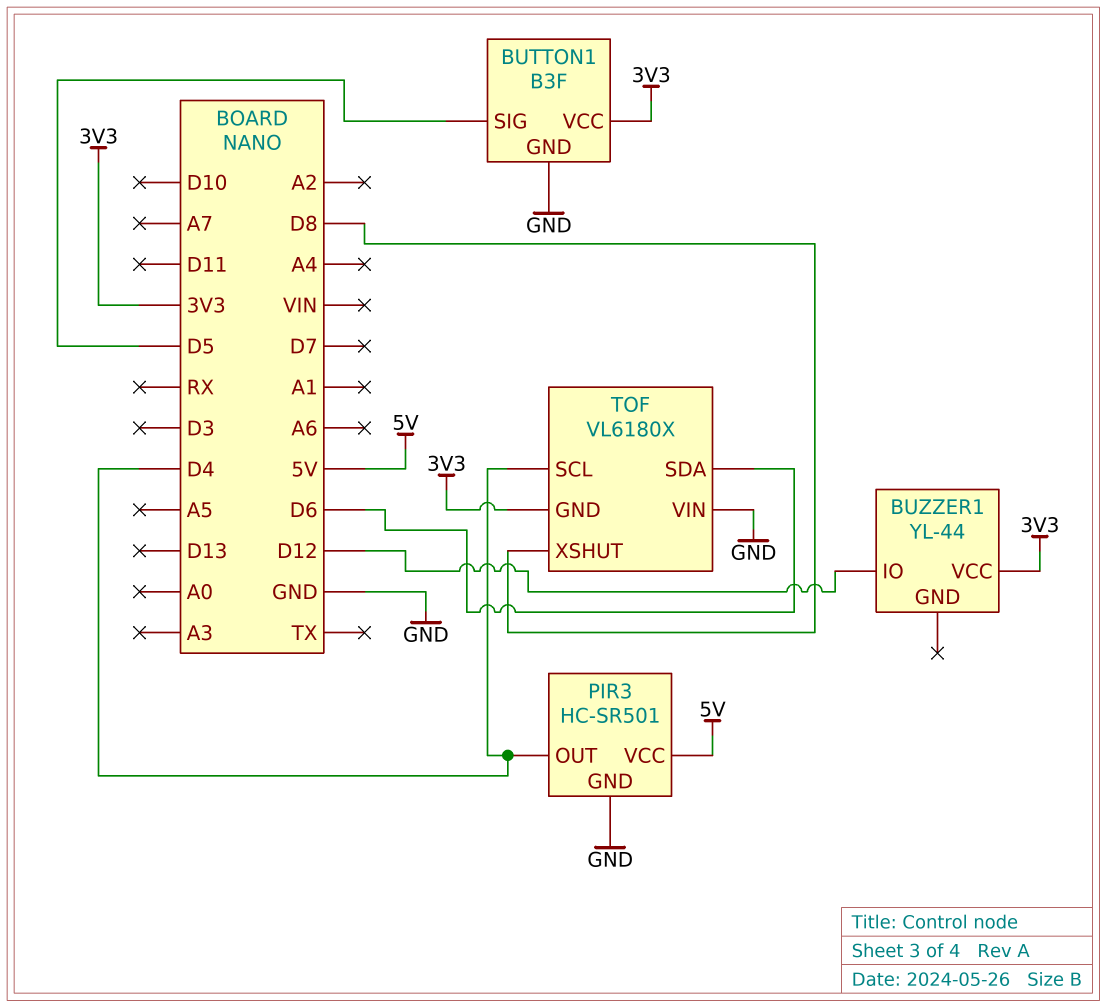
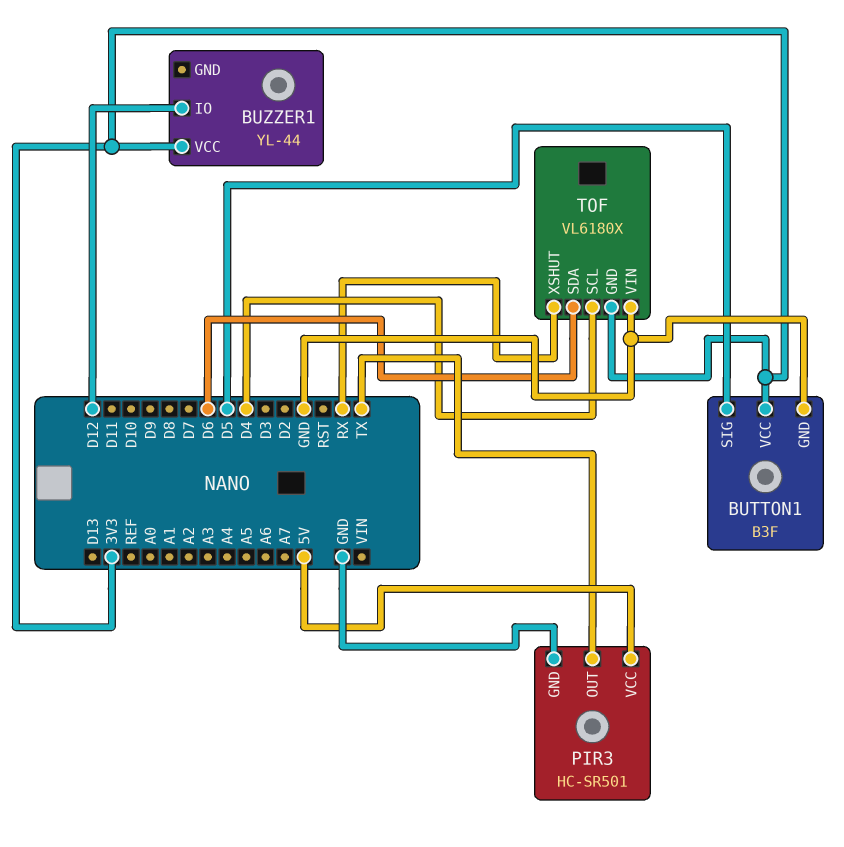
PIR3 pin OUT: D4 -> TX
TOF pin XSHUT: D8 -> RX

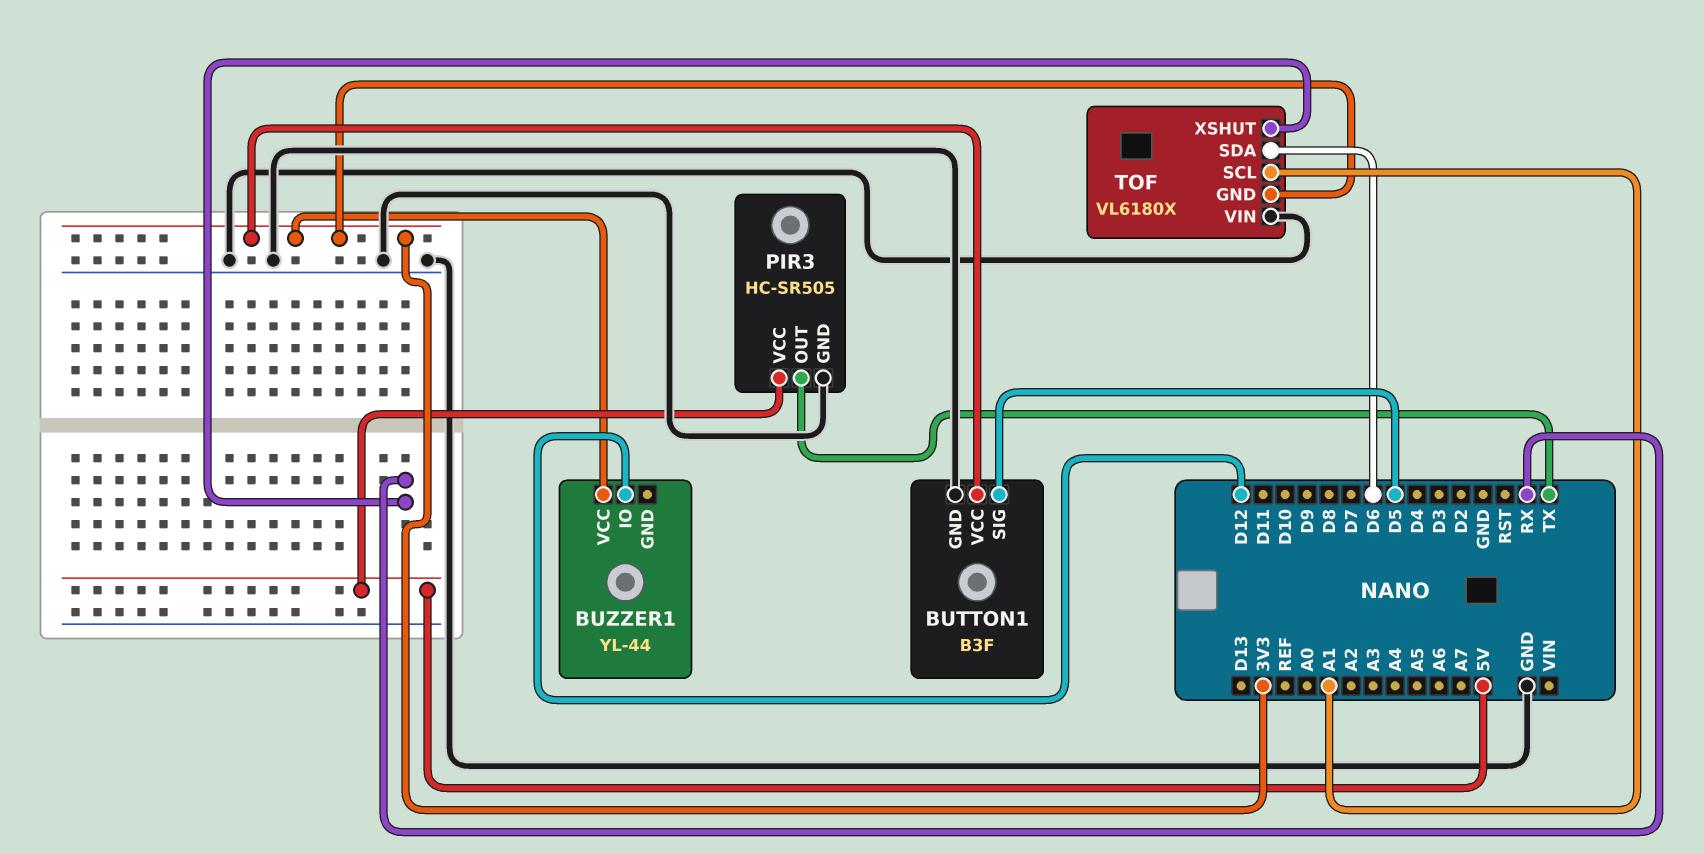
PIR3: HC-SR501 -> HC-SR505
TOF pin SCL: D4 -> A1

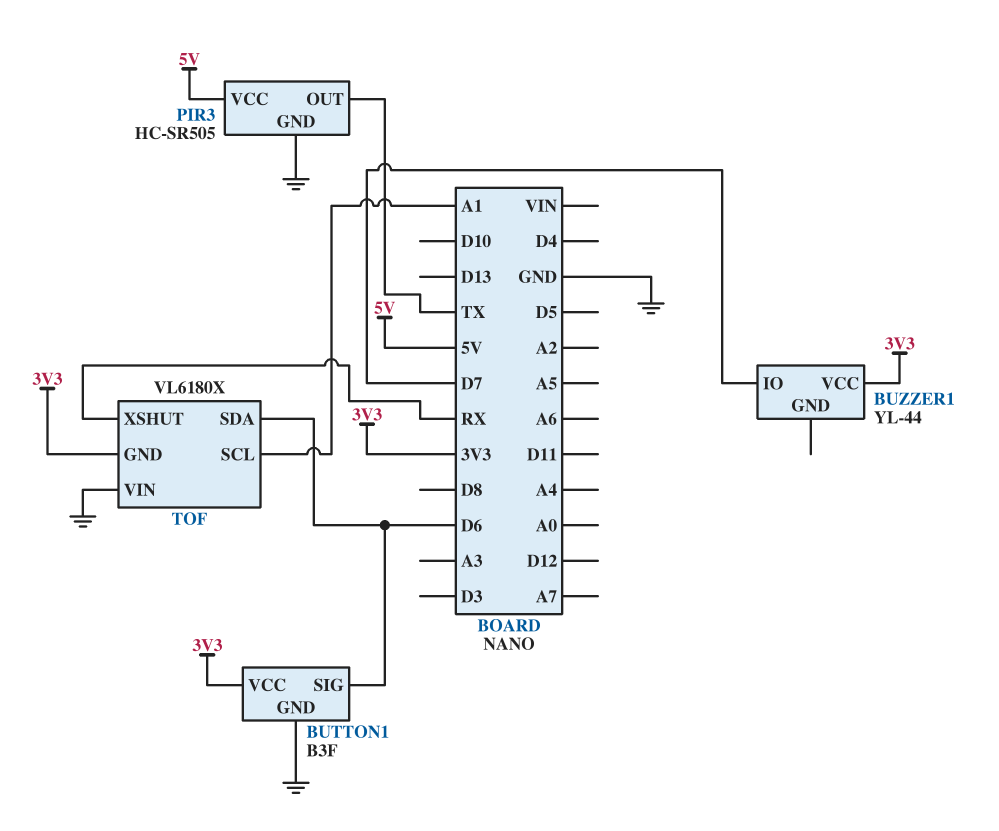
BUTTON1 pin SIG: D5 -> D6
BUZZER1 pin IO: D12 -> D7

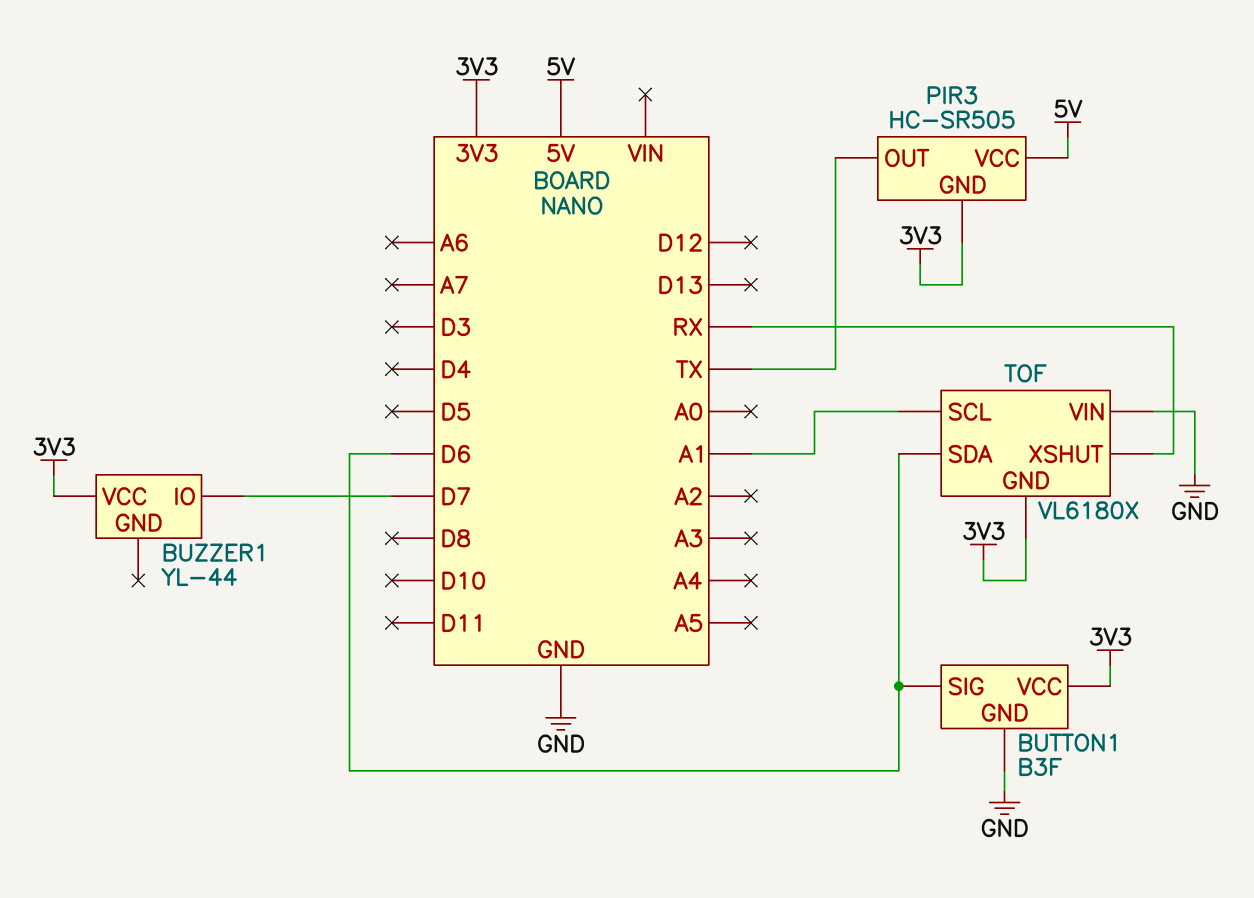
PIR3 pin GND: GND -> 3V3

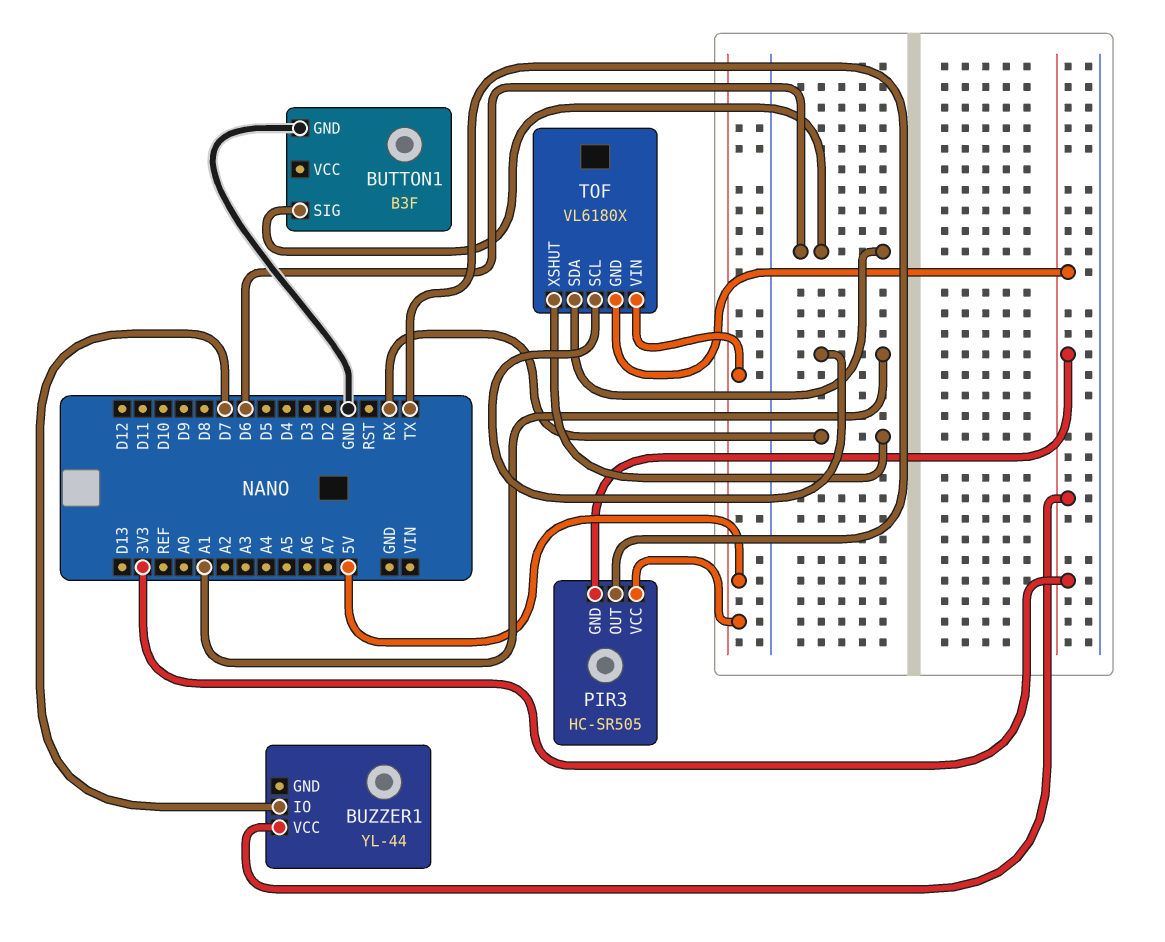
BUTTON1 pin VCC: 3V3 -> none
TOF pin VIN: GND -> 5V

